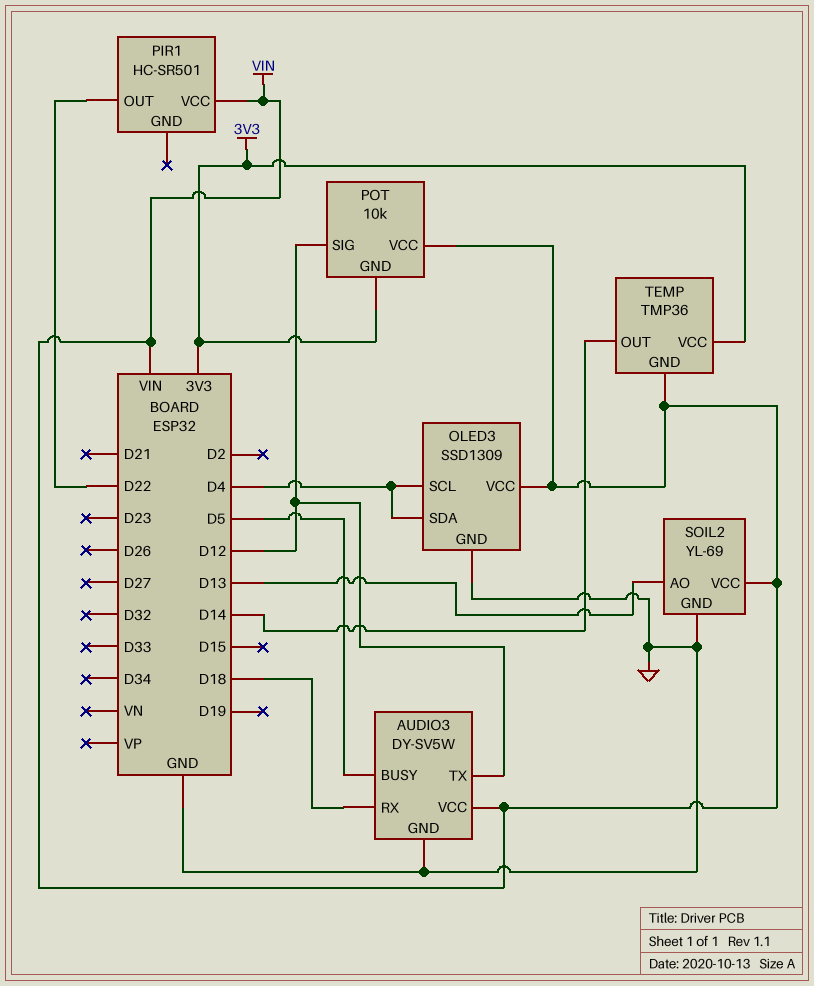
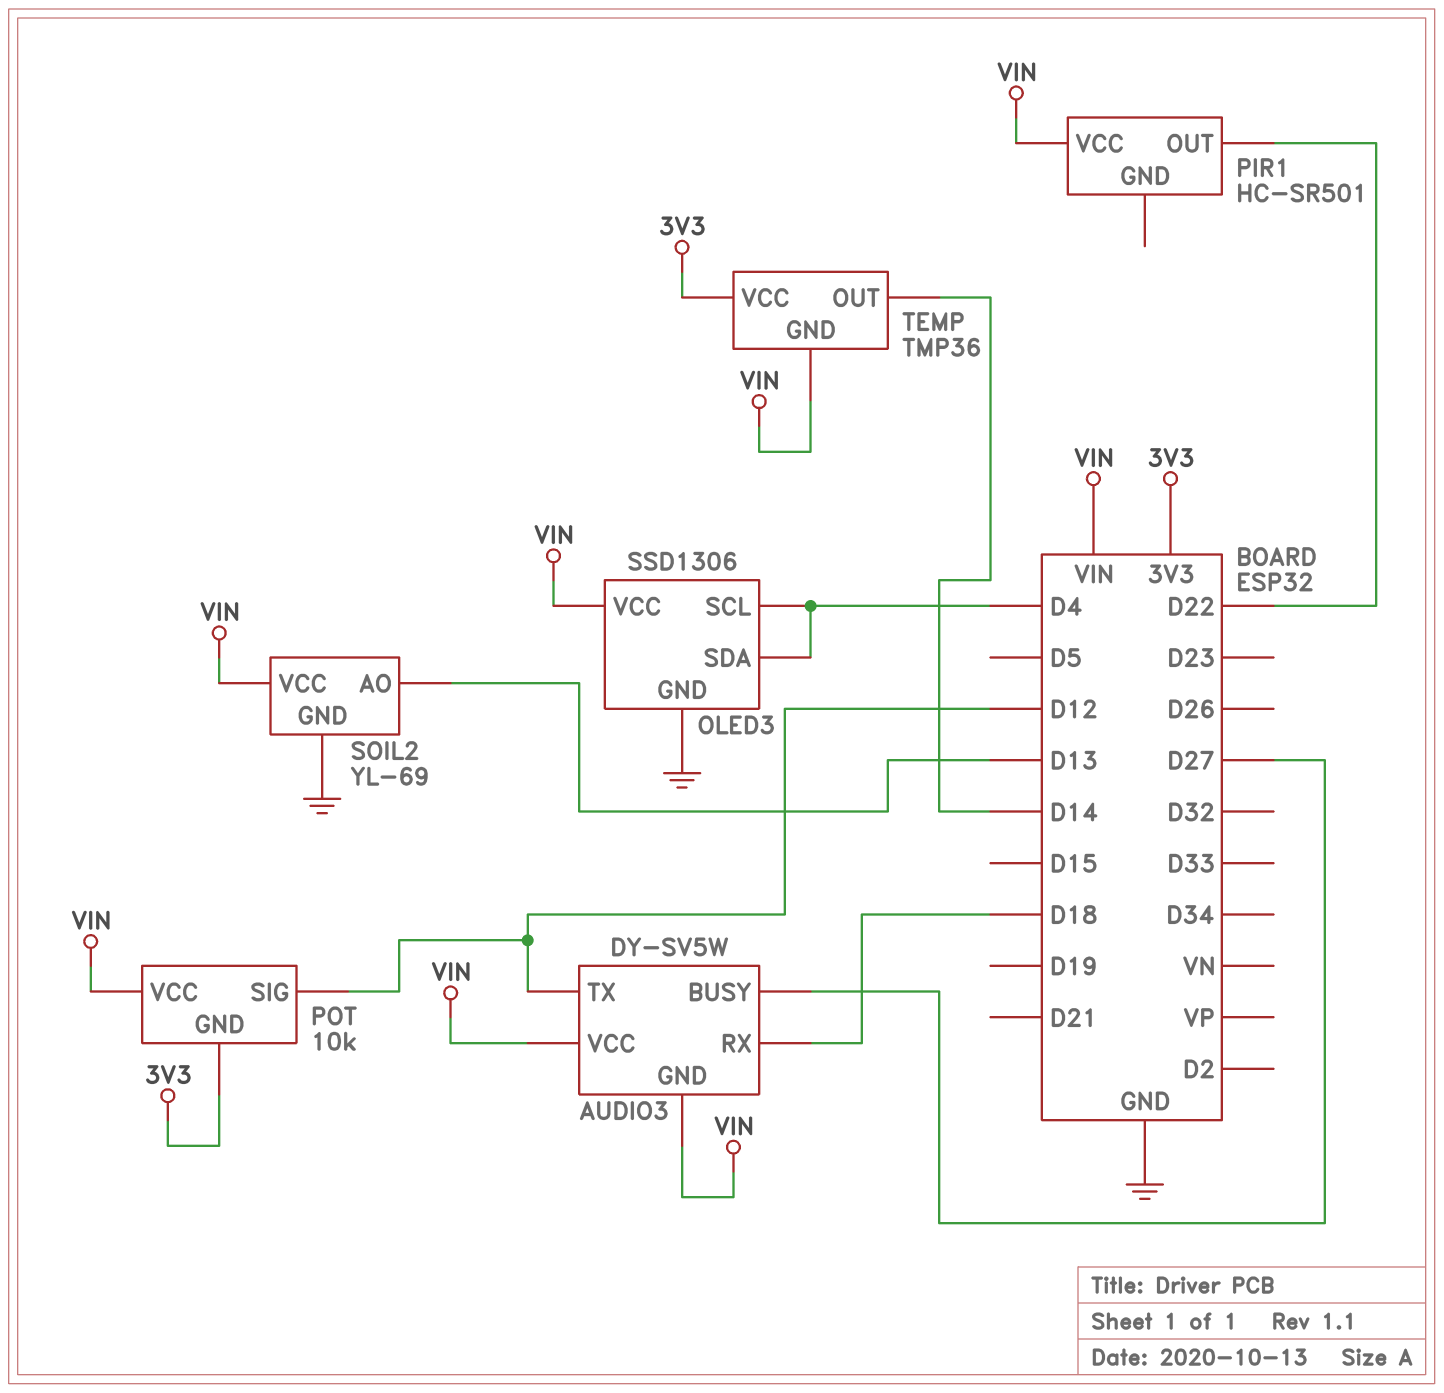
AUDIO3 pin BUSY: D5 -> D27
AUDIO3 pin GND: GND -> VIN
OLED3: SSD1309 -> SSD1306

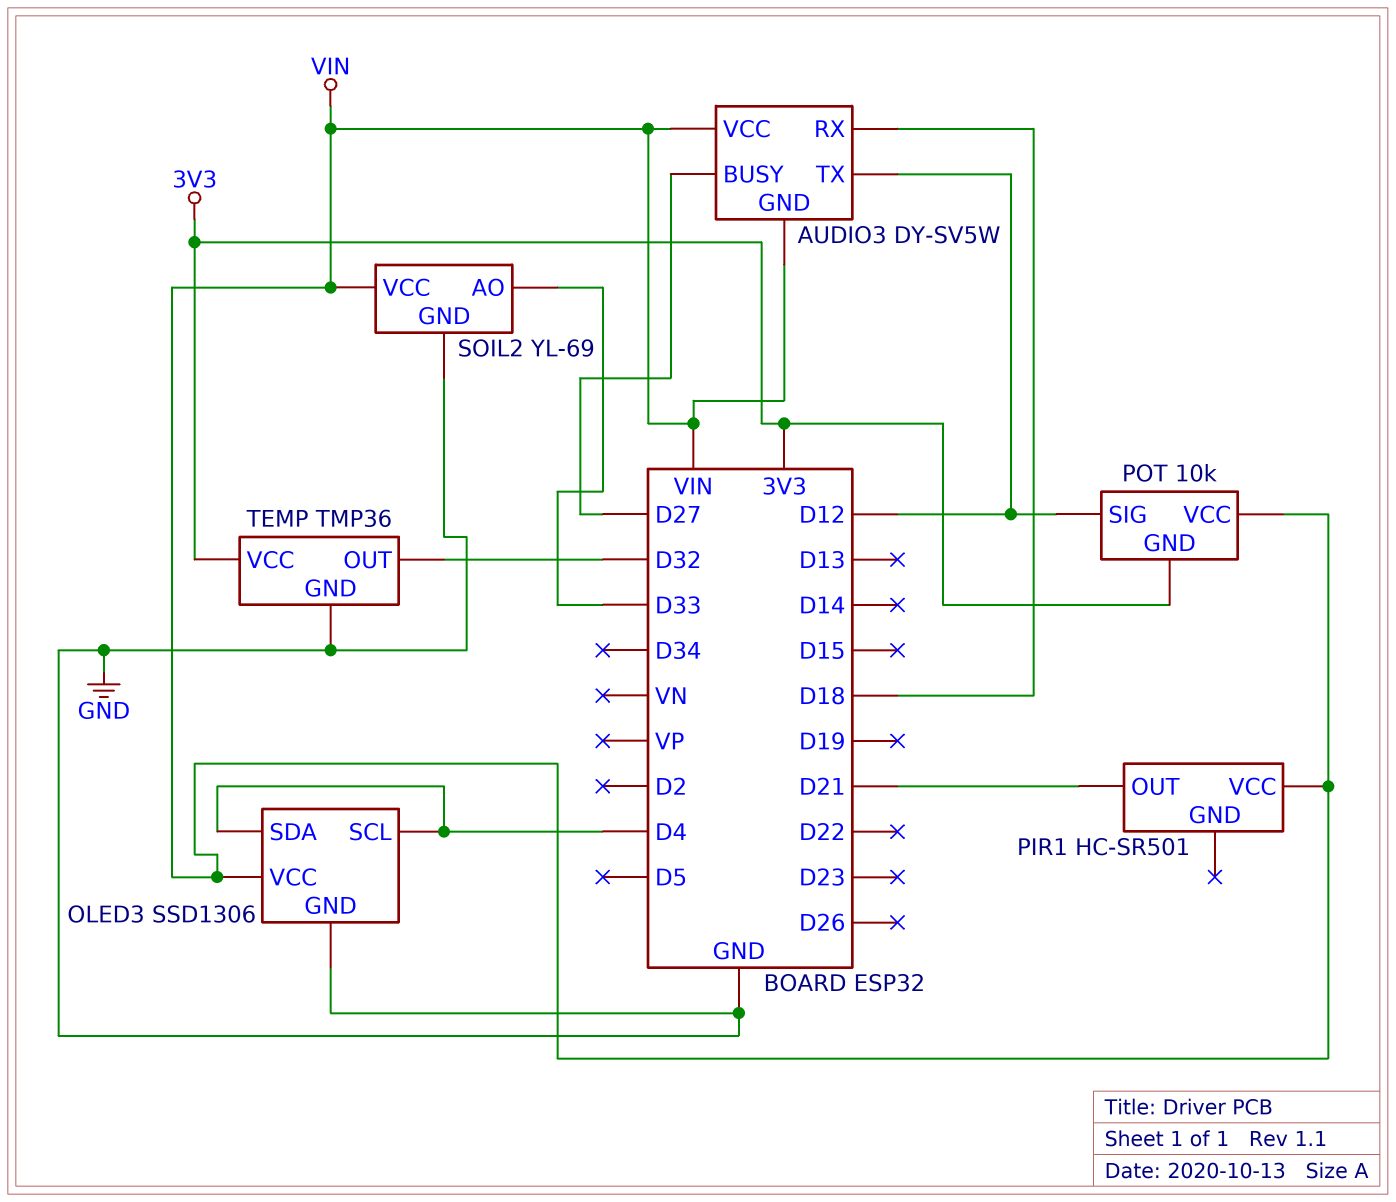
PIR1 pin OUT: D22 -> D21
SOIL2 pin AO: D13 -> D33
TEMP pin GND: VIN -> GND
TEMP pin OUT: D14 -> D32

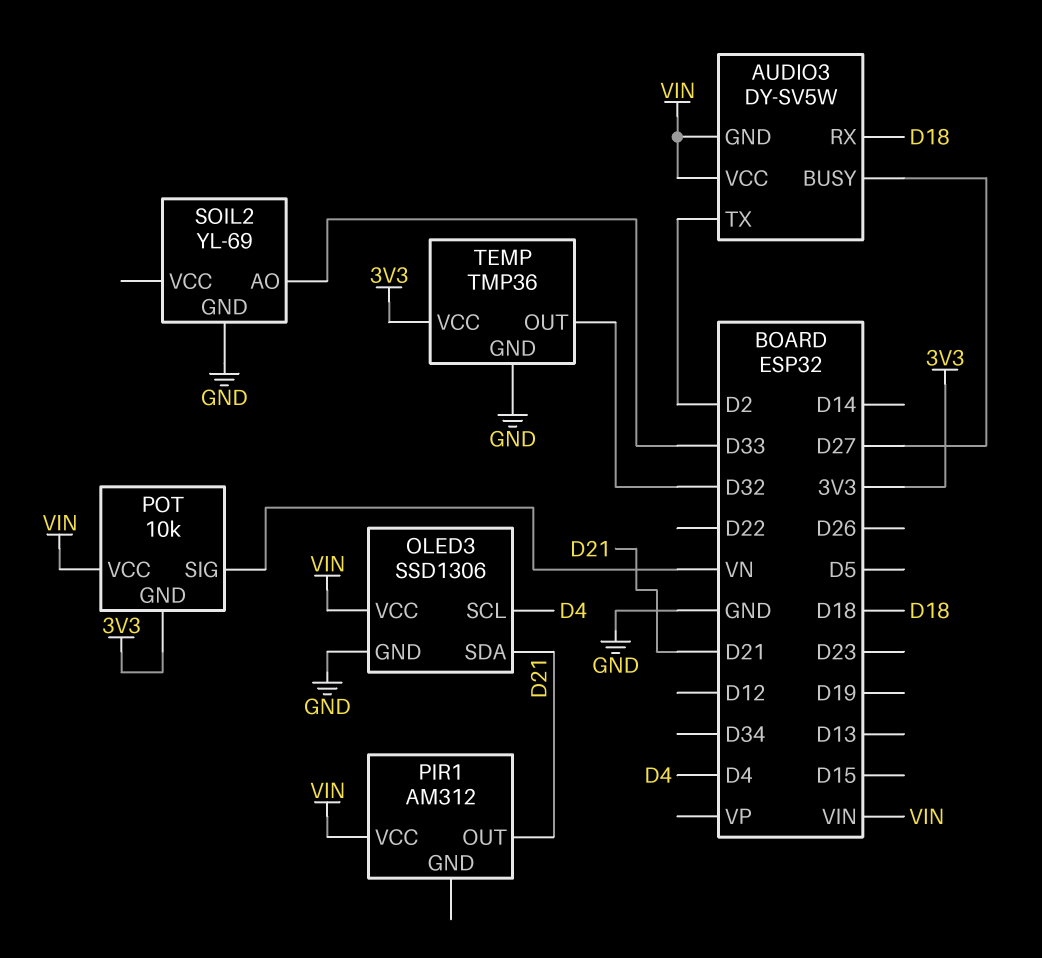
AUDIO3 pin TX: D12 -> D2
OLED3 pin SDA: D4 -> D21
PIR1: HC-SR501 -> AM312
POT pin SIG: D12 -> VN
SOIL2 pin VCC: VIN -> none

